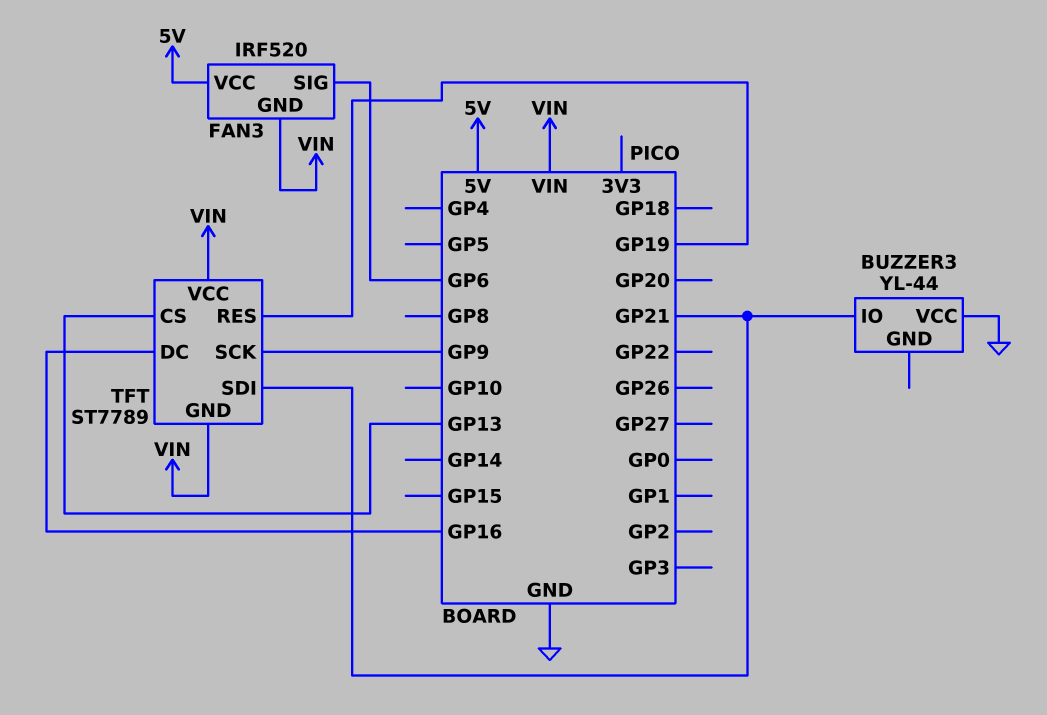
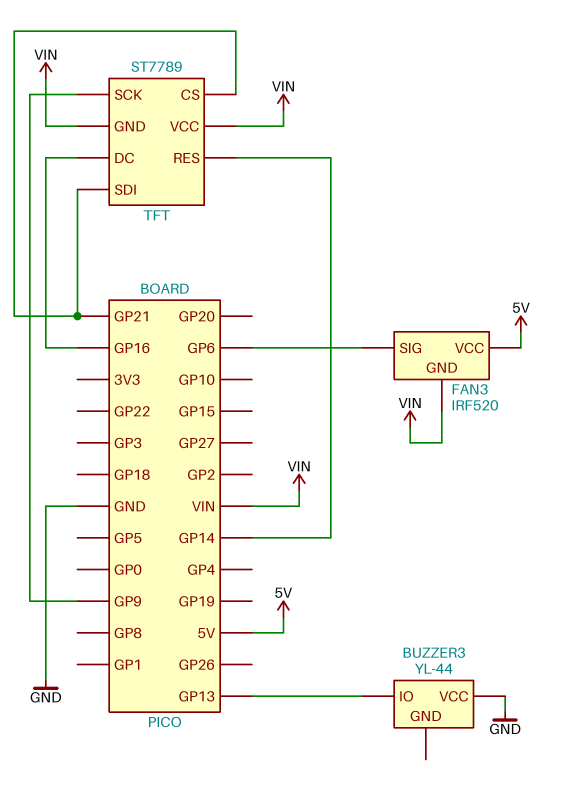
BUZZER3 pin IO: GP21 -> GP13
TFT pin CS: GP13 -> GP21
TFT pin RES: GP19 -> GP14

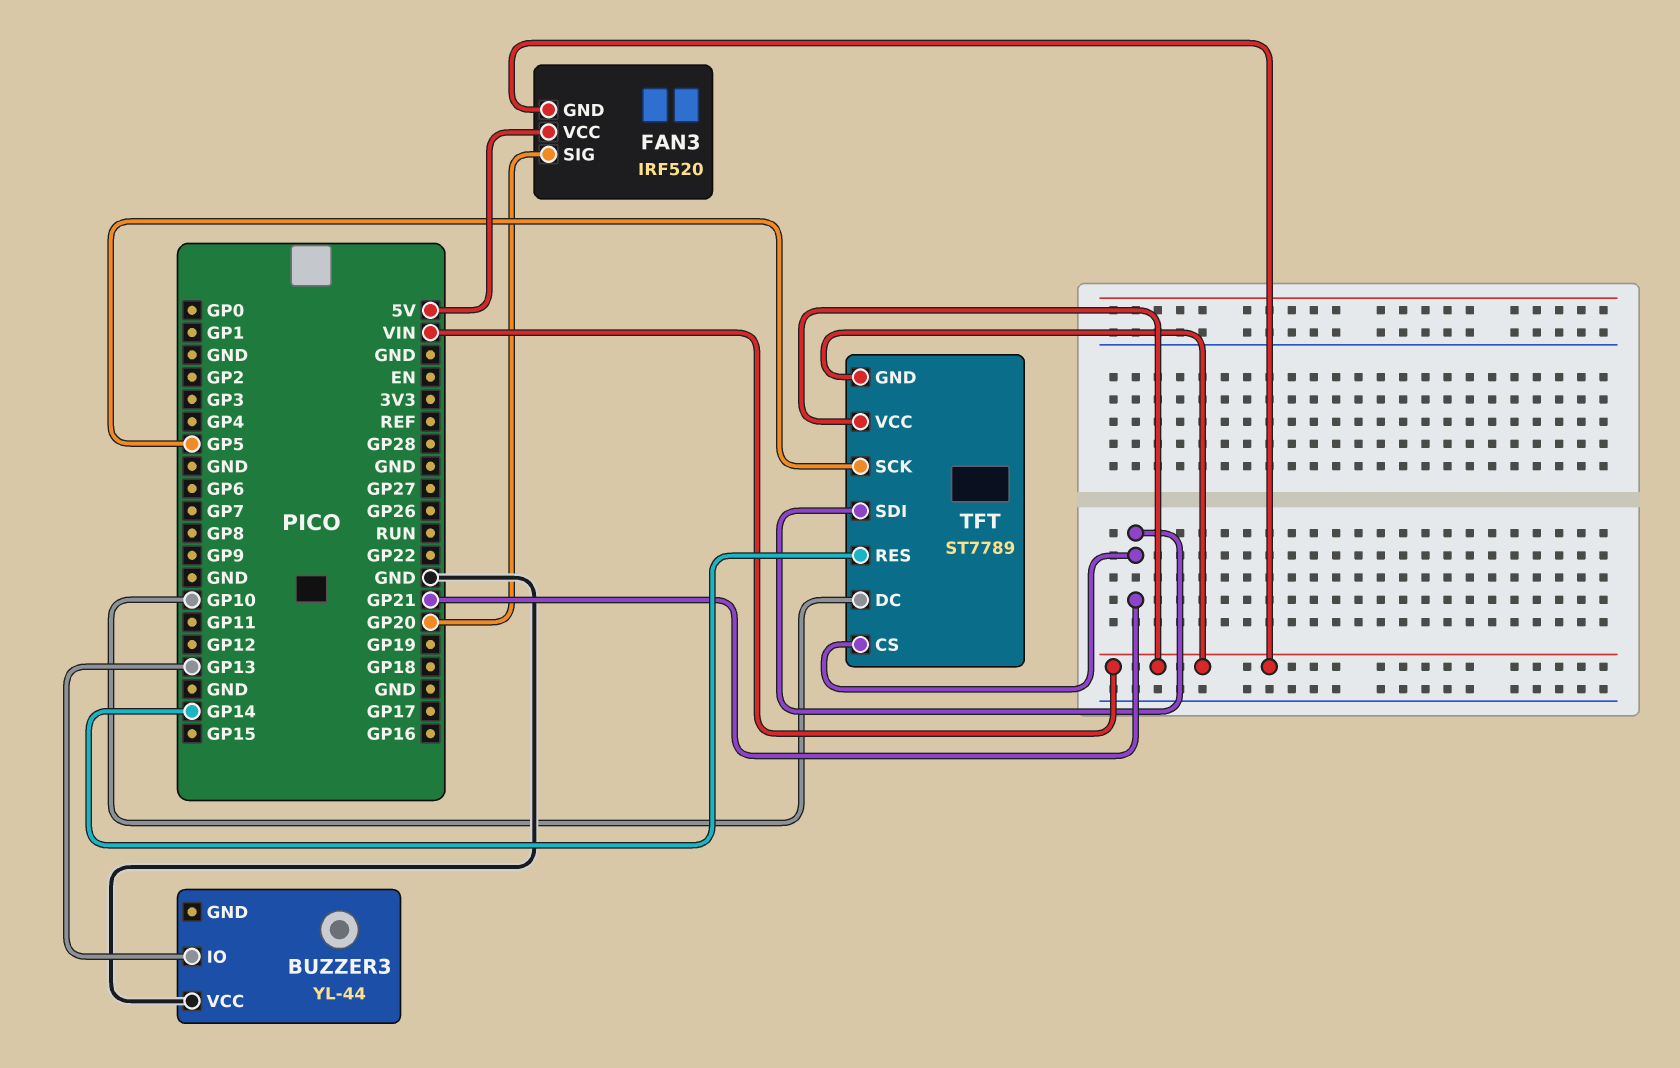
FAN3 pin SIG: GP6 -> GP20
TFT pin DC: GP16 -> GP10
TFT pin SCK: GP9 -> GP5

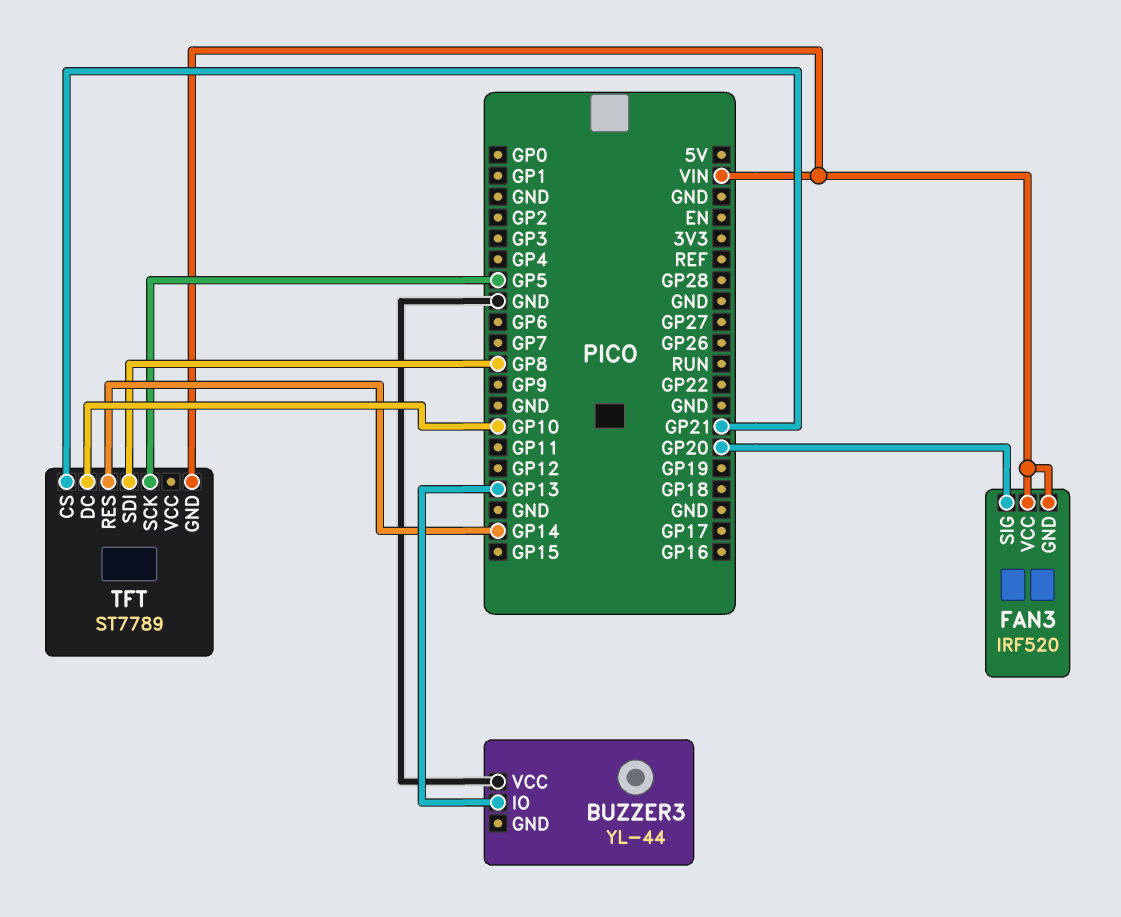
FAN3 pin VCC: 5V -> VIN
TFT pin SDI: GP21 -> GP8
TFT pin VCC: VIN -> none

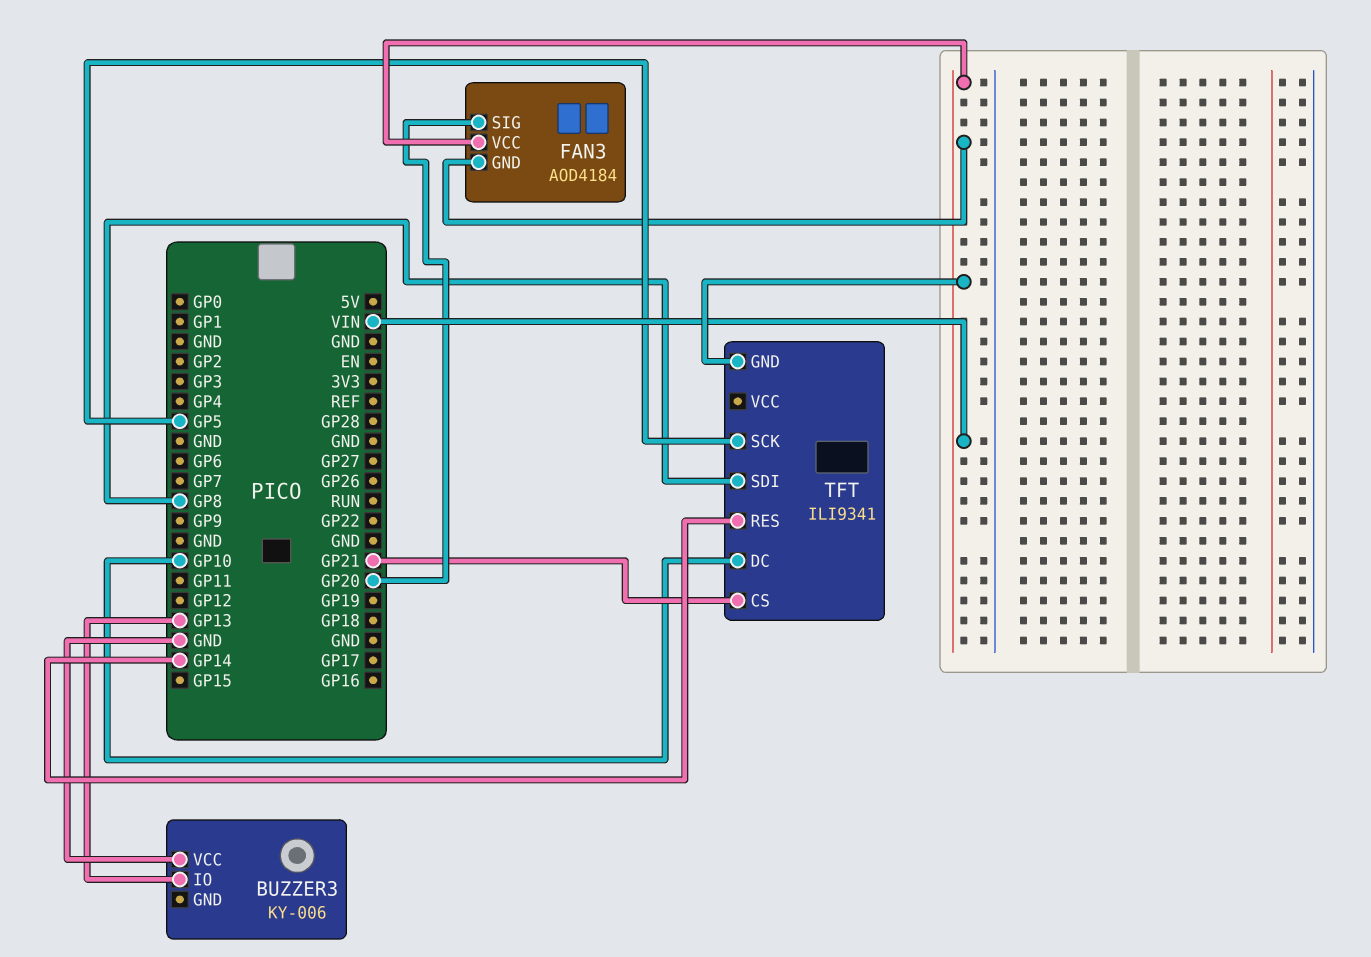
BUZZER3: YL-44 -> KY-006
FAN3: IRF520 -> AOD4184
TFT: ST7789 -> ILI9341

